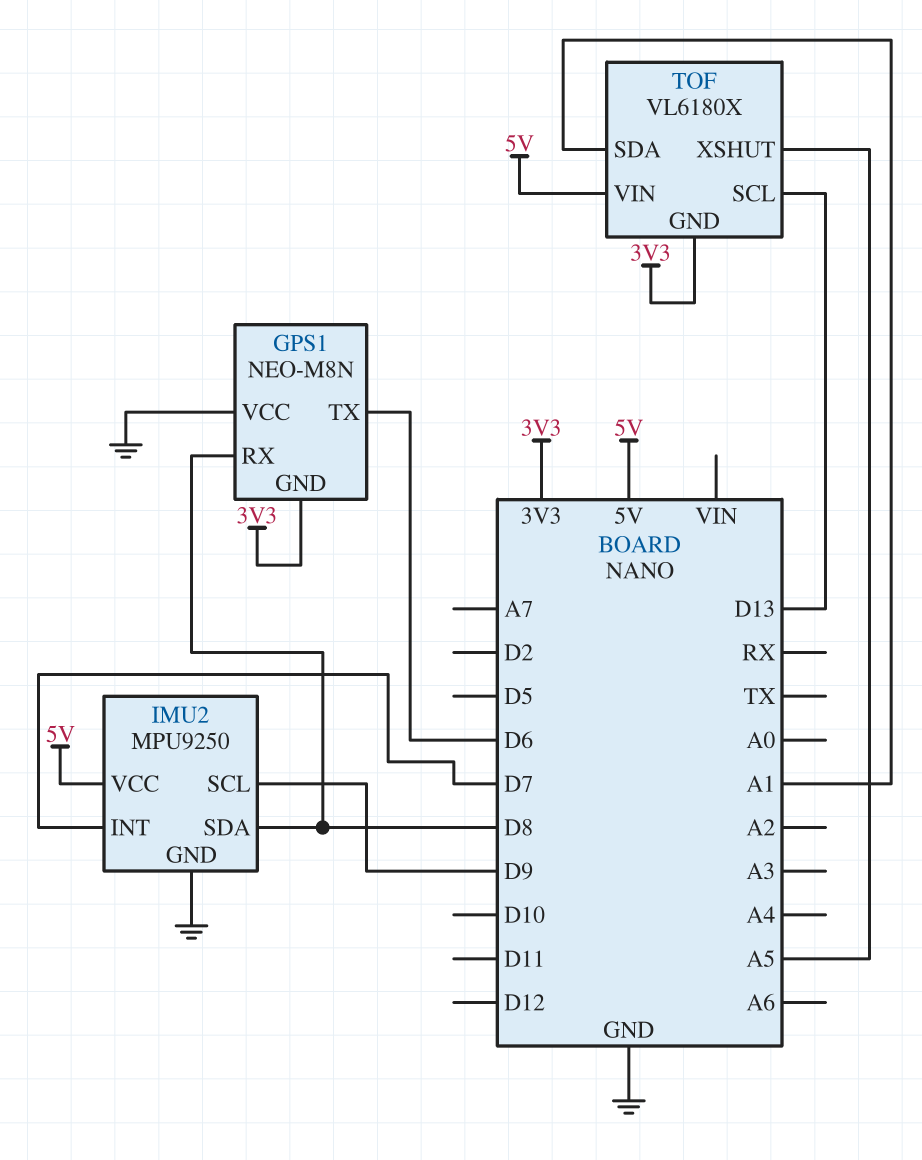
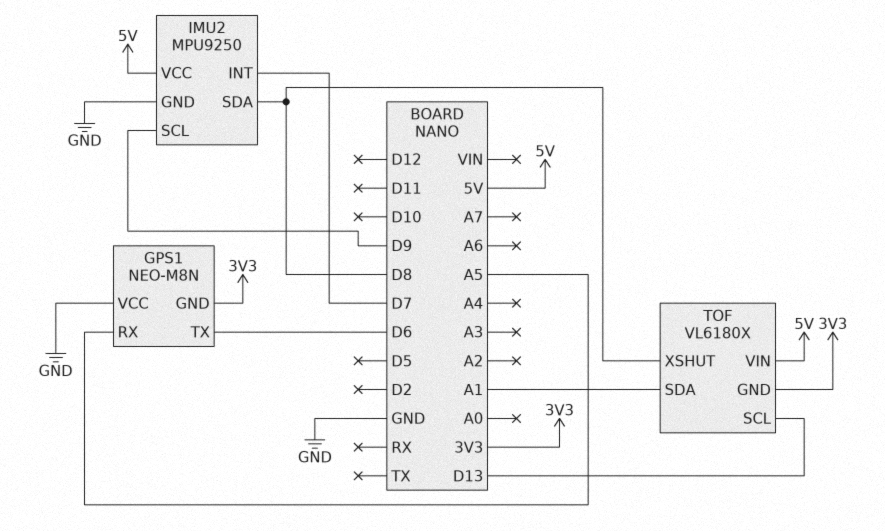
GPS1 pin RX: D8 -> A5
TOF pin XSHUT: A5 -> D8

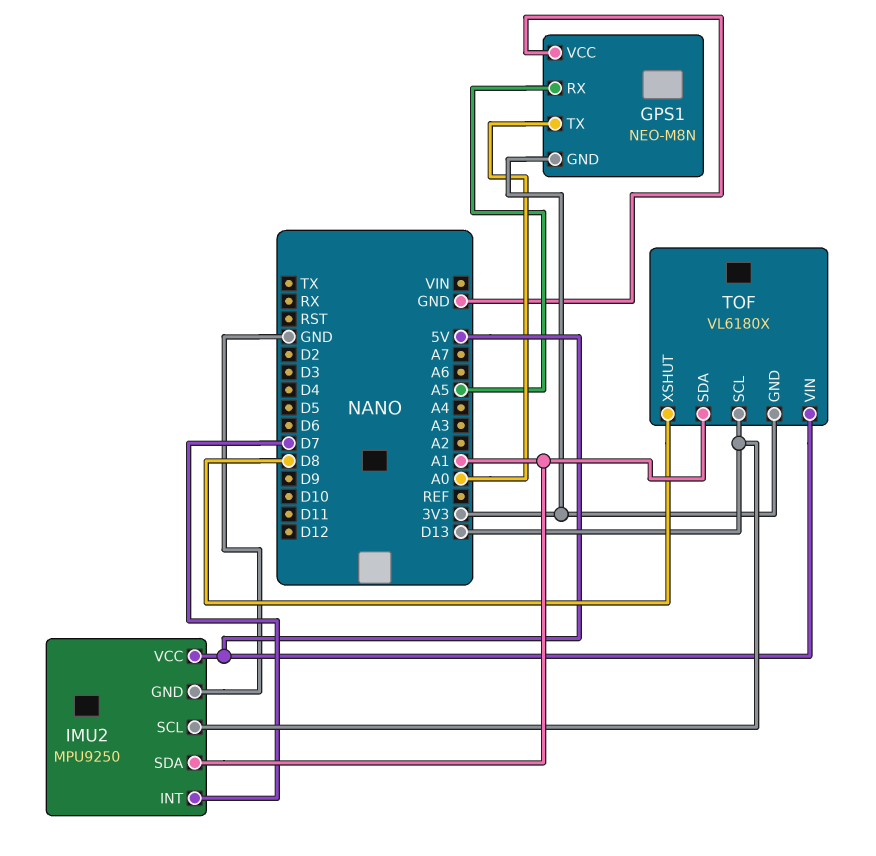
GPS1 pin TX: D6 -> A0
IMU2 pin SCL: D9 -> D13
IMU2 pin SDA: D8 -> A1

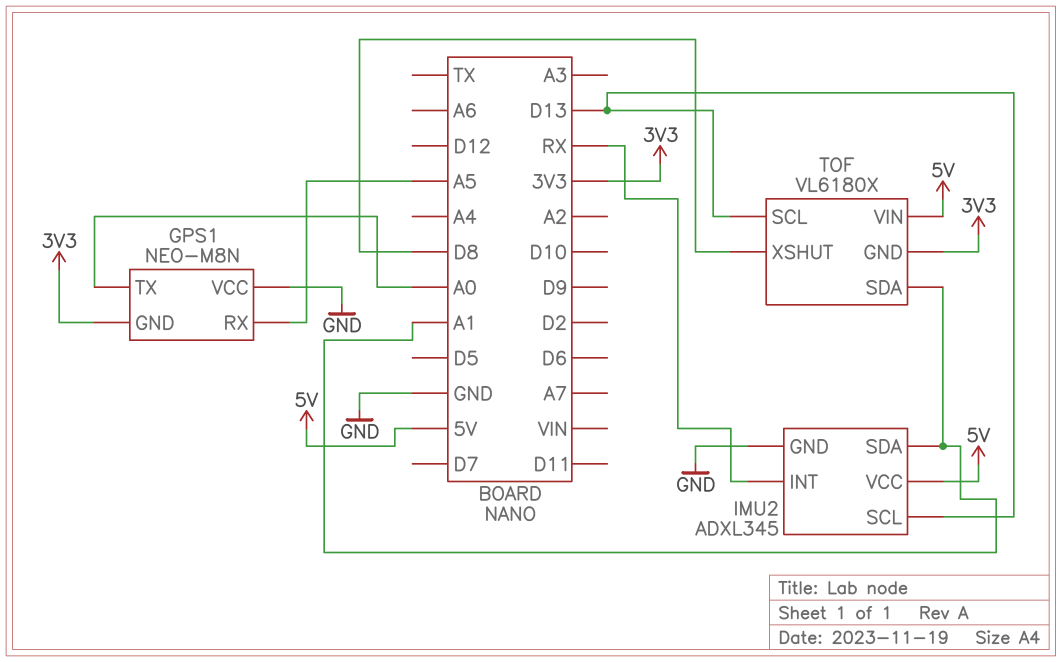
IMU2: MPU9250 -> ADXL345
IMU2 pin INT: D7 -> RX

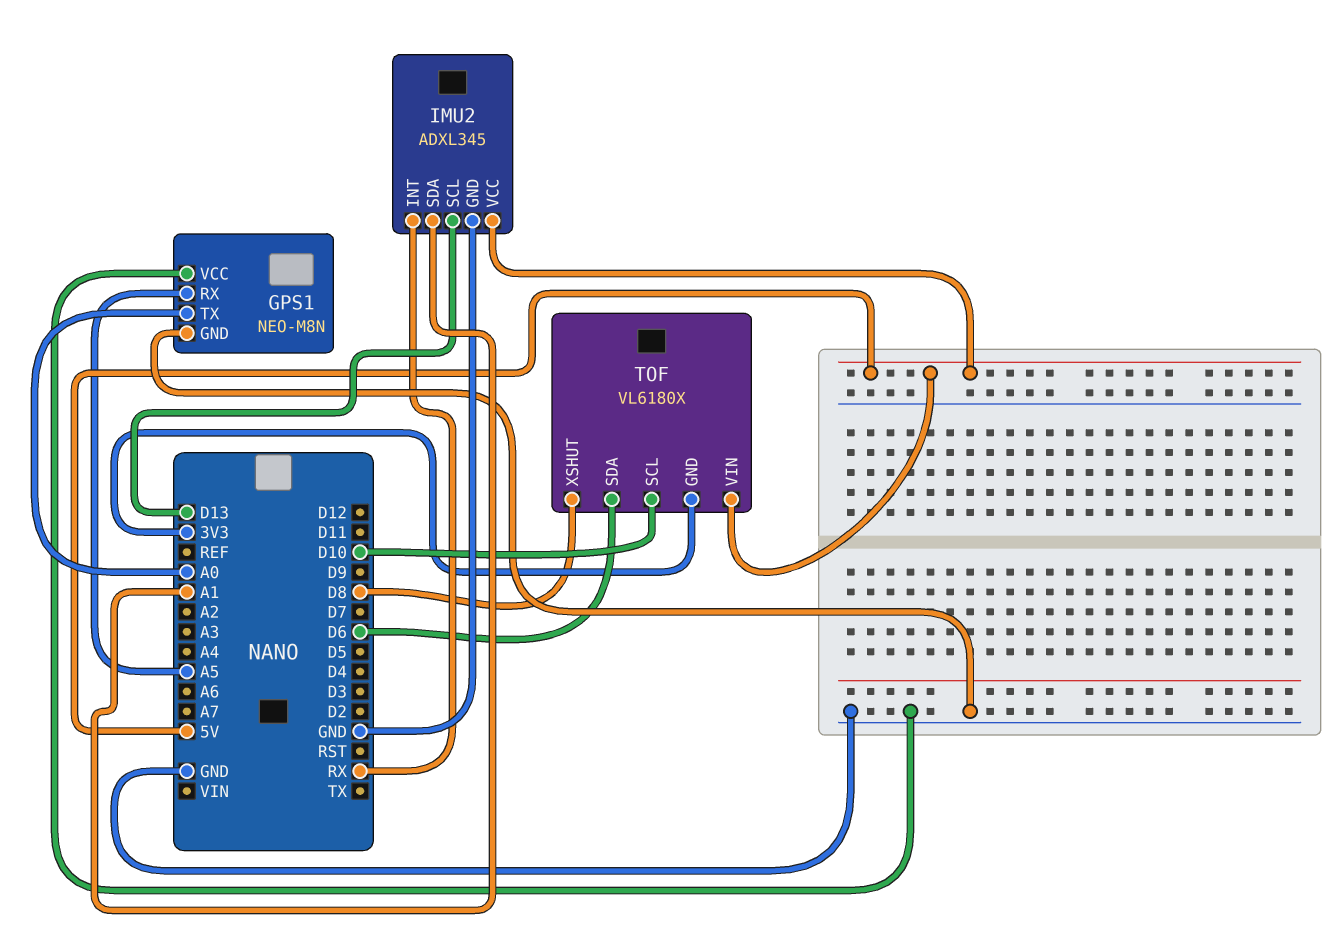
GPS1 pin GND: 3V3 -> GND
TOF pin SCL: D13 -> D10
TOF pin SDA: A1 -> D6

